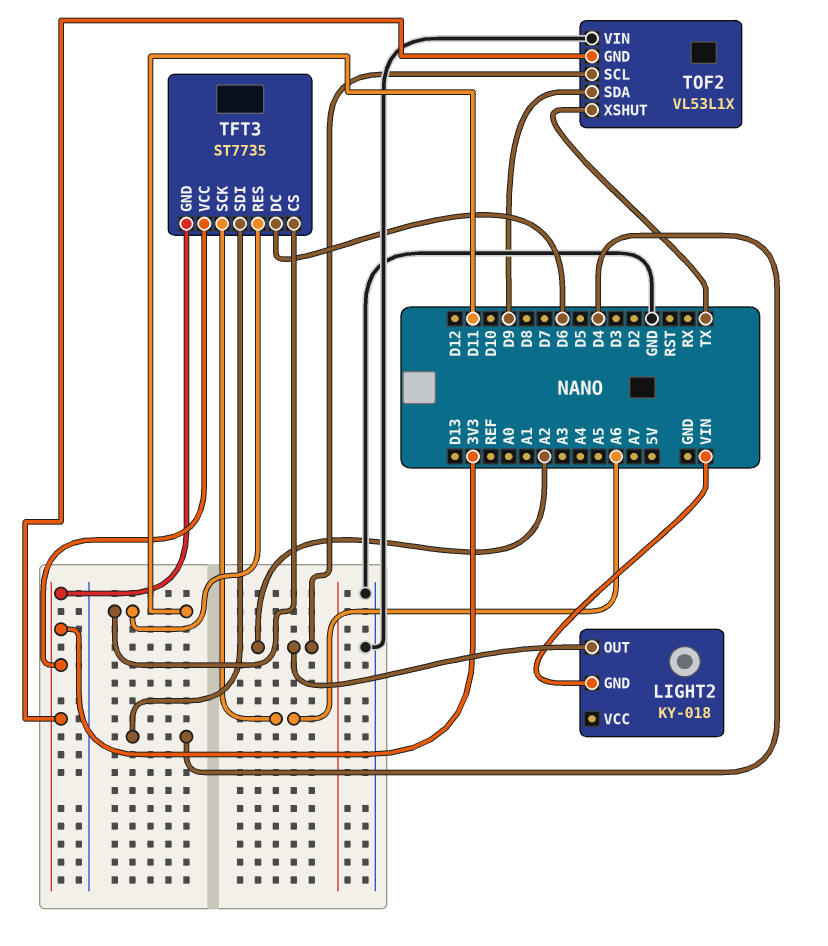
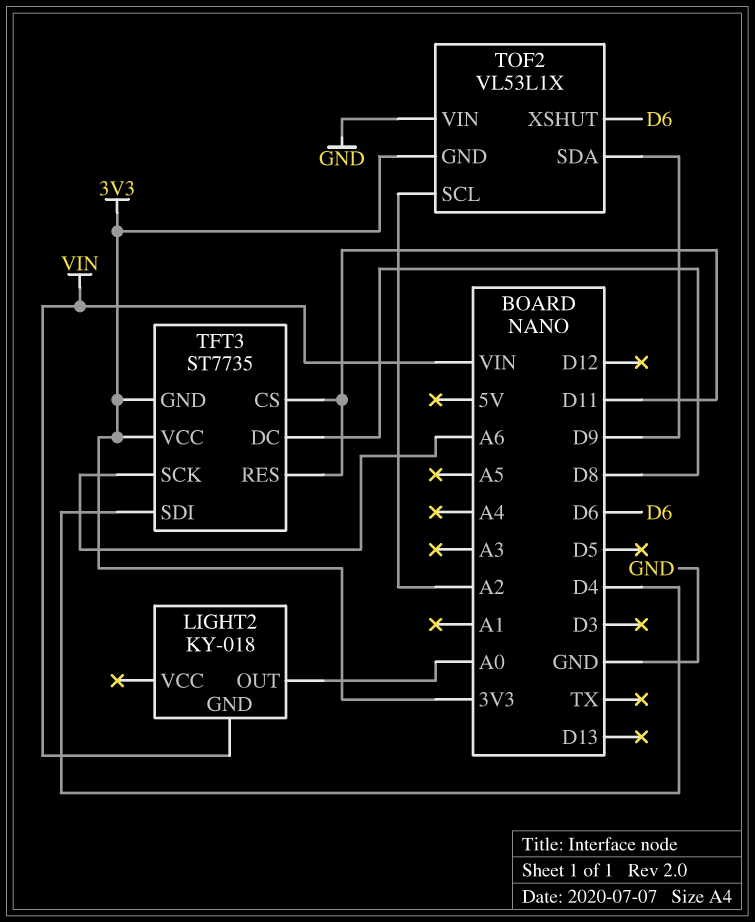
LIGHT2 pin OUT: A2 -> A0
TFT3 pin DC: D6 -> D8
TOF2 pin XSHUT: TX -> D6

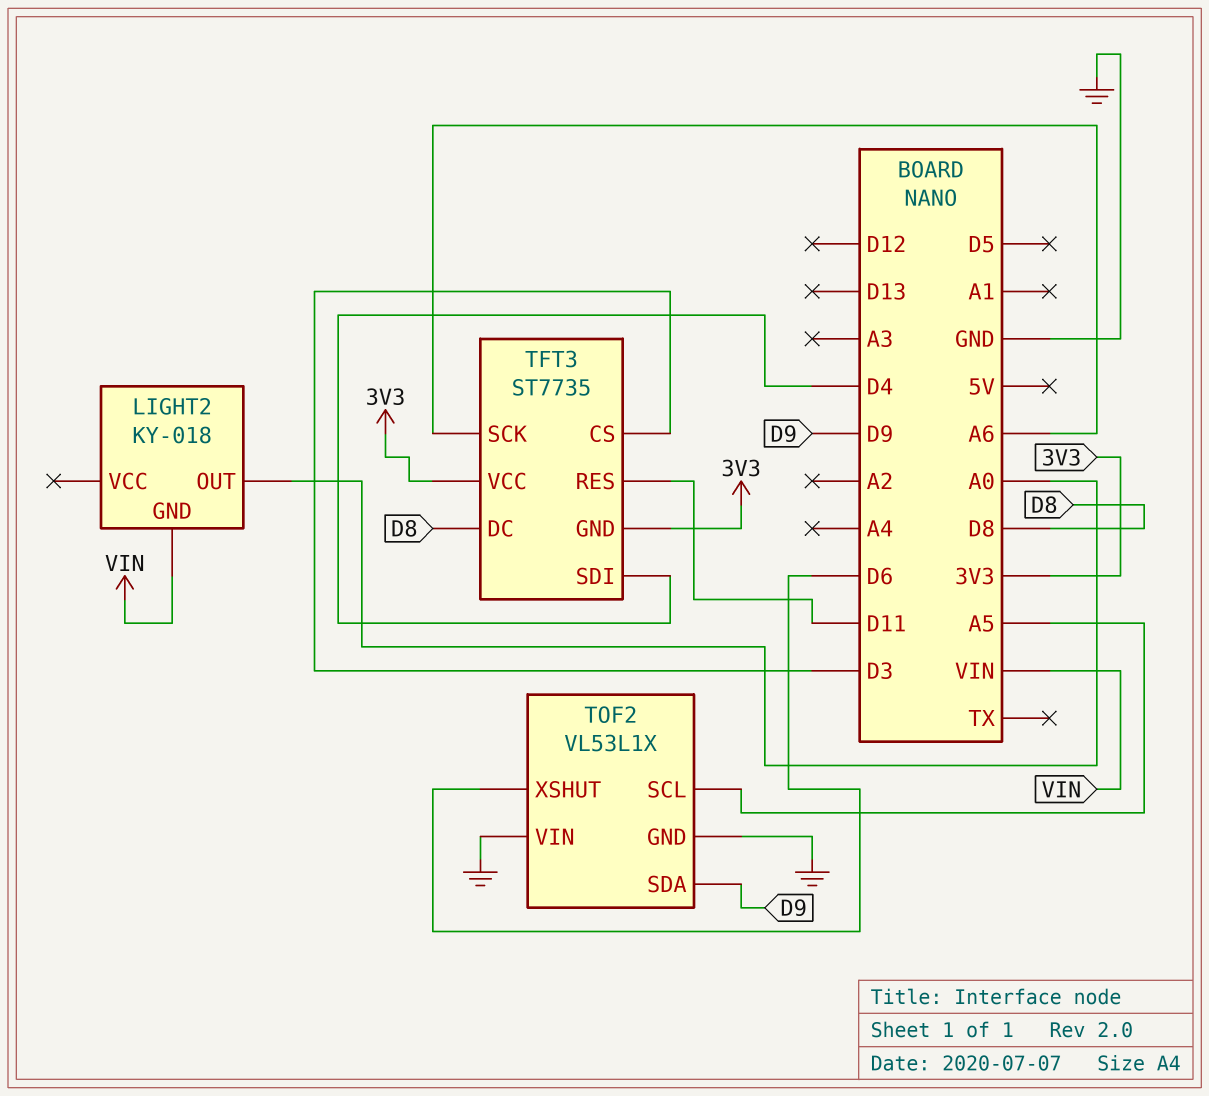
TFT3 pin CS: D11 -> D3
TOF2 pin GND: 3V3 -> GND
TOF2 pin SCL: A2 -> A5

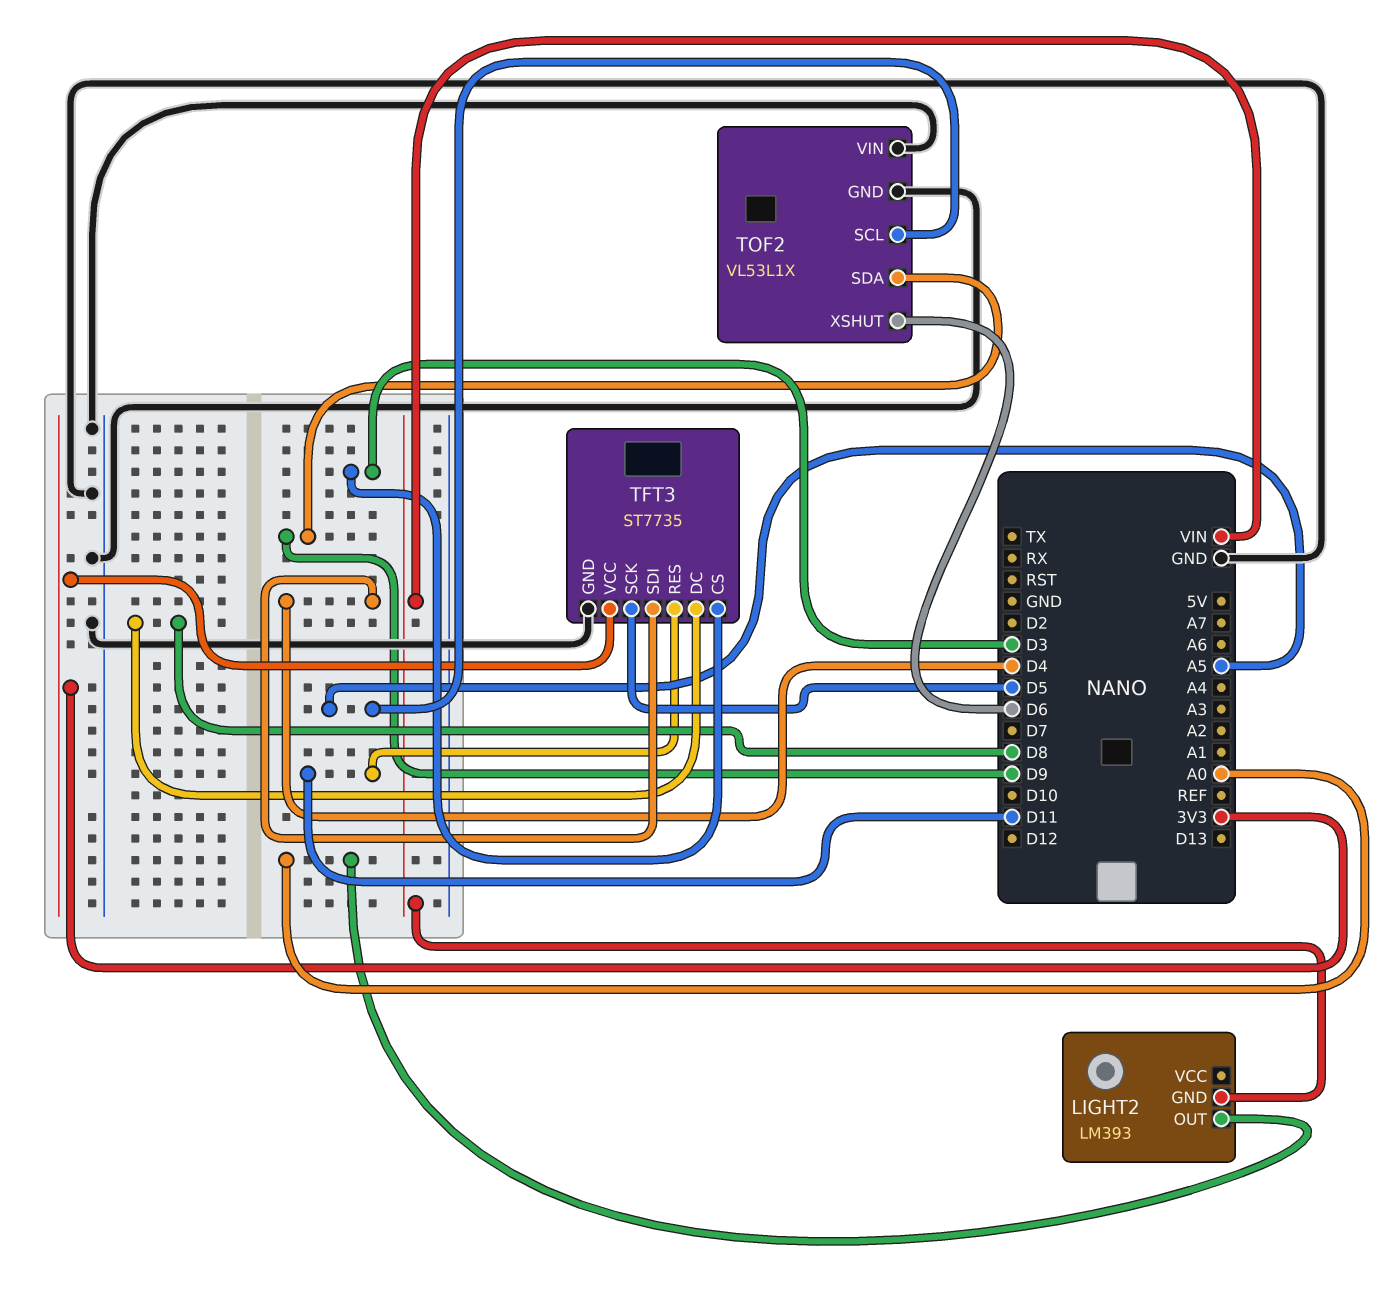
LIGHT2: KY-018 -> LM393
TFT3 pin GND: 3V3 -> GND
TFT3 pin SCK: A6 -> D5

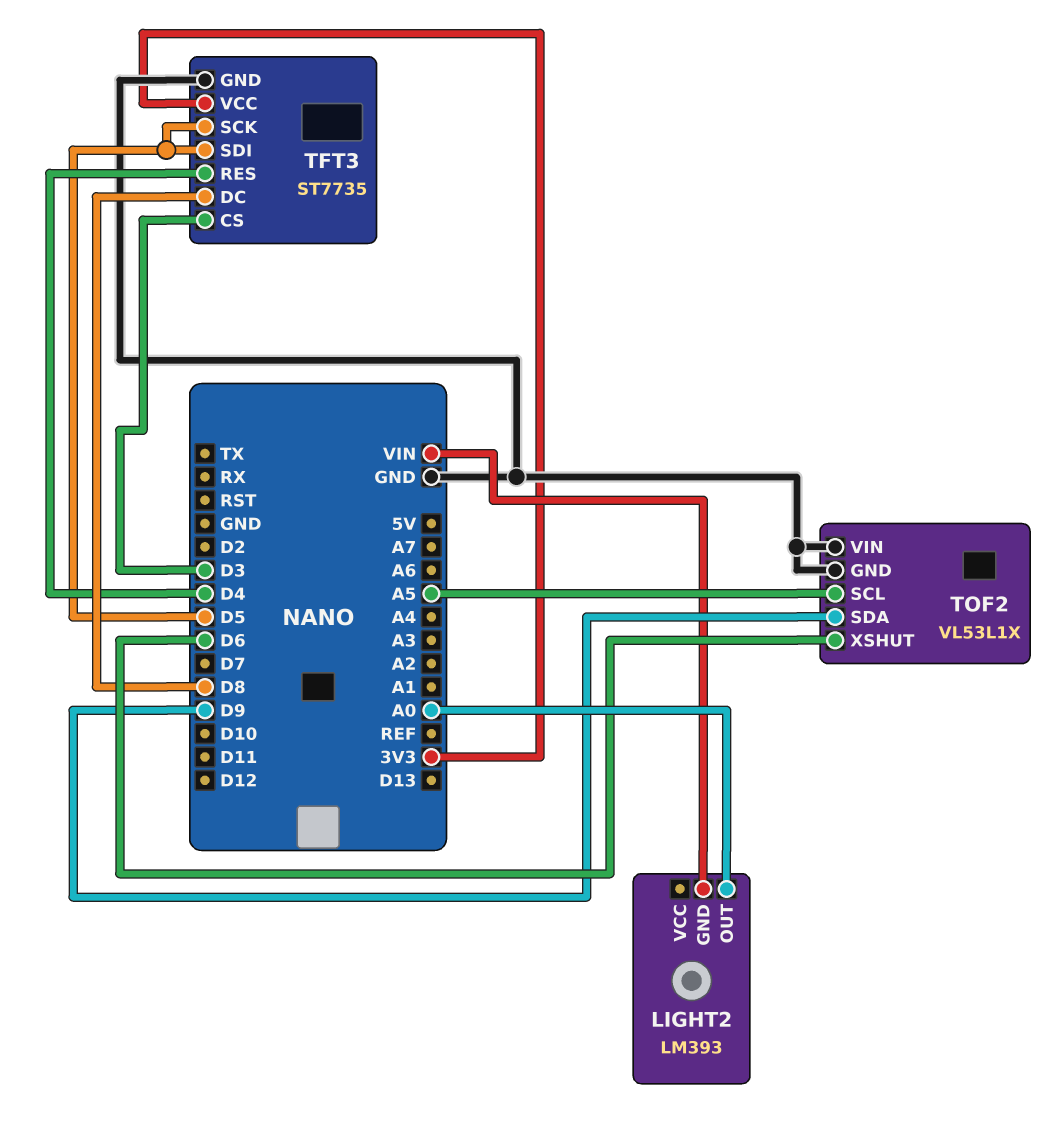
TFT3 pin RES: D11 -> D4
TFT3 pin SDI: D4 -> D5

